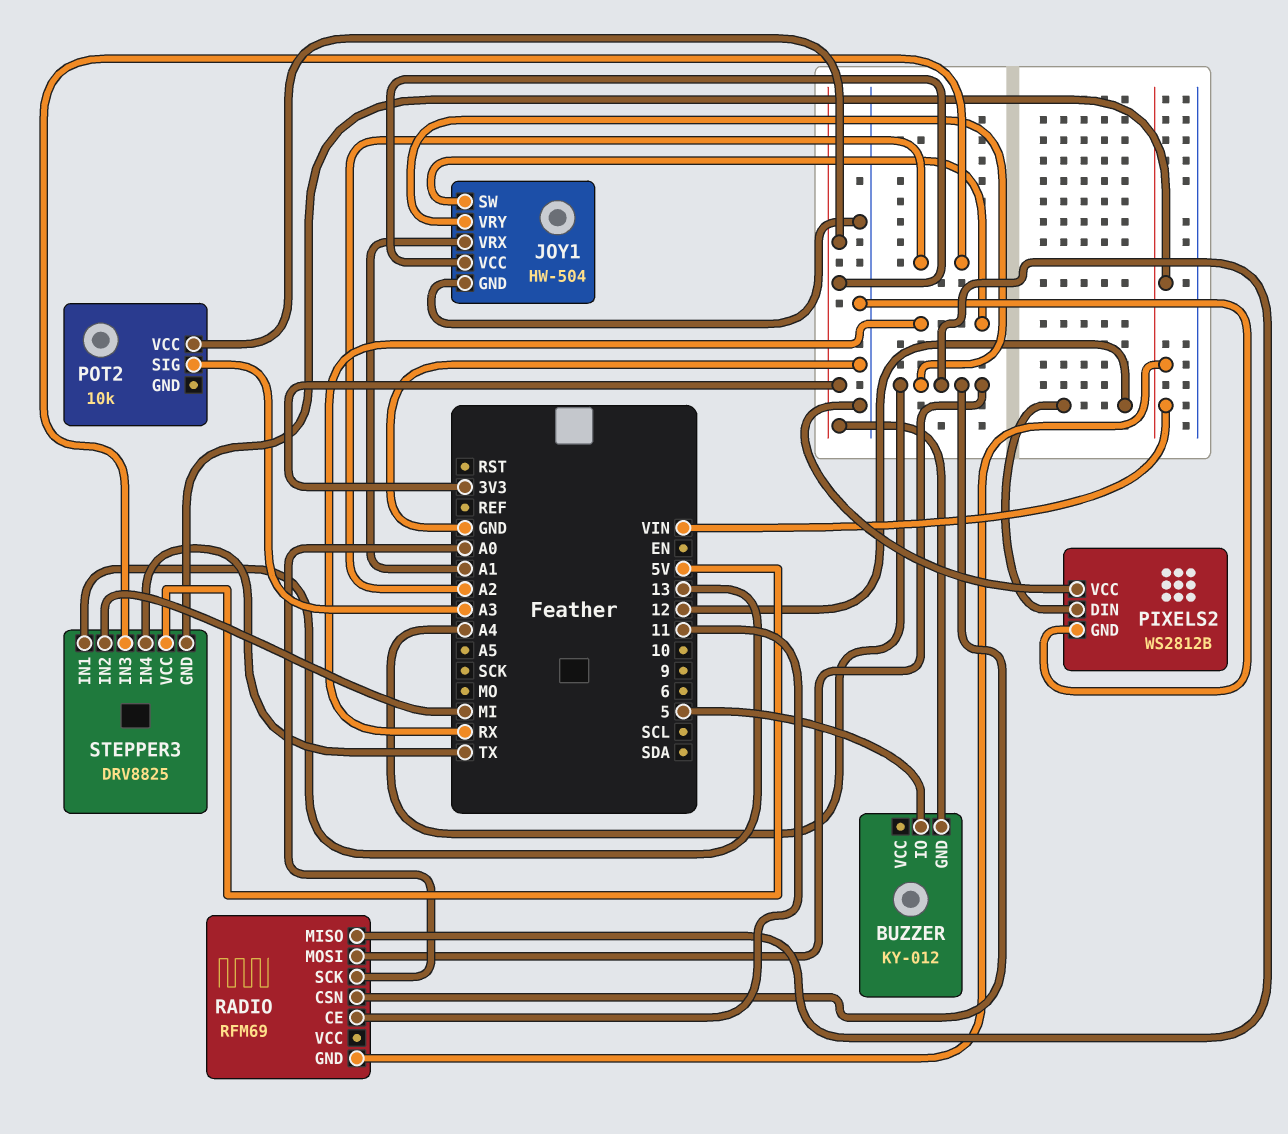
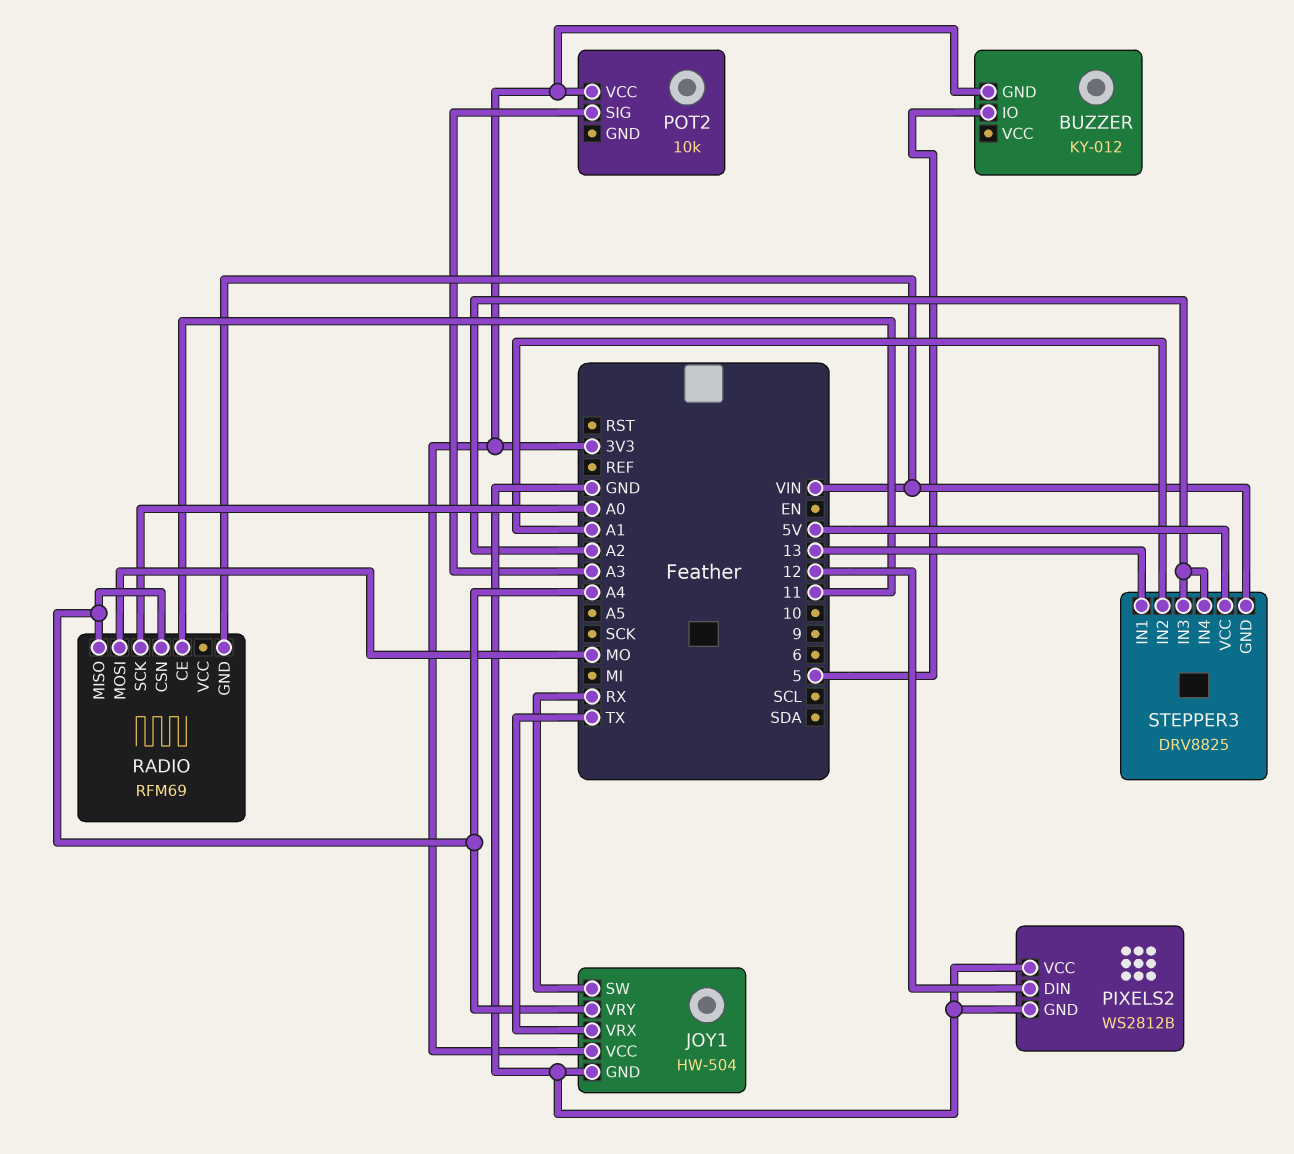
JOY1 pin VRX: A1 -> TX
RADIO pin MOSI: A4 -> MO
STEPPER3 pin IN2: MI -> A1
STEPPER3 pin IN4: TX -> A2

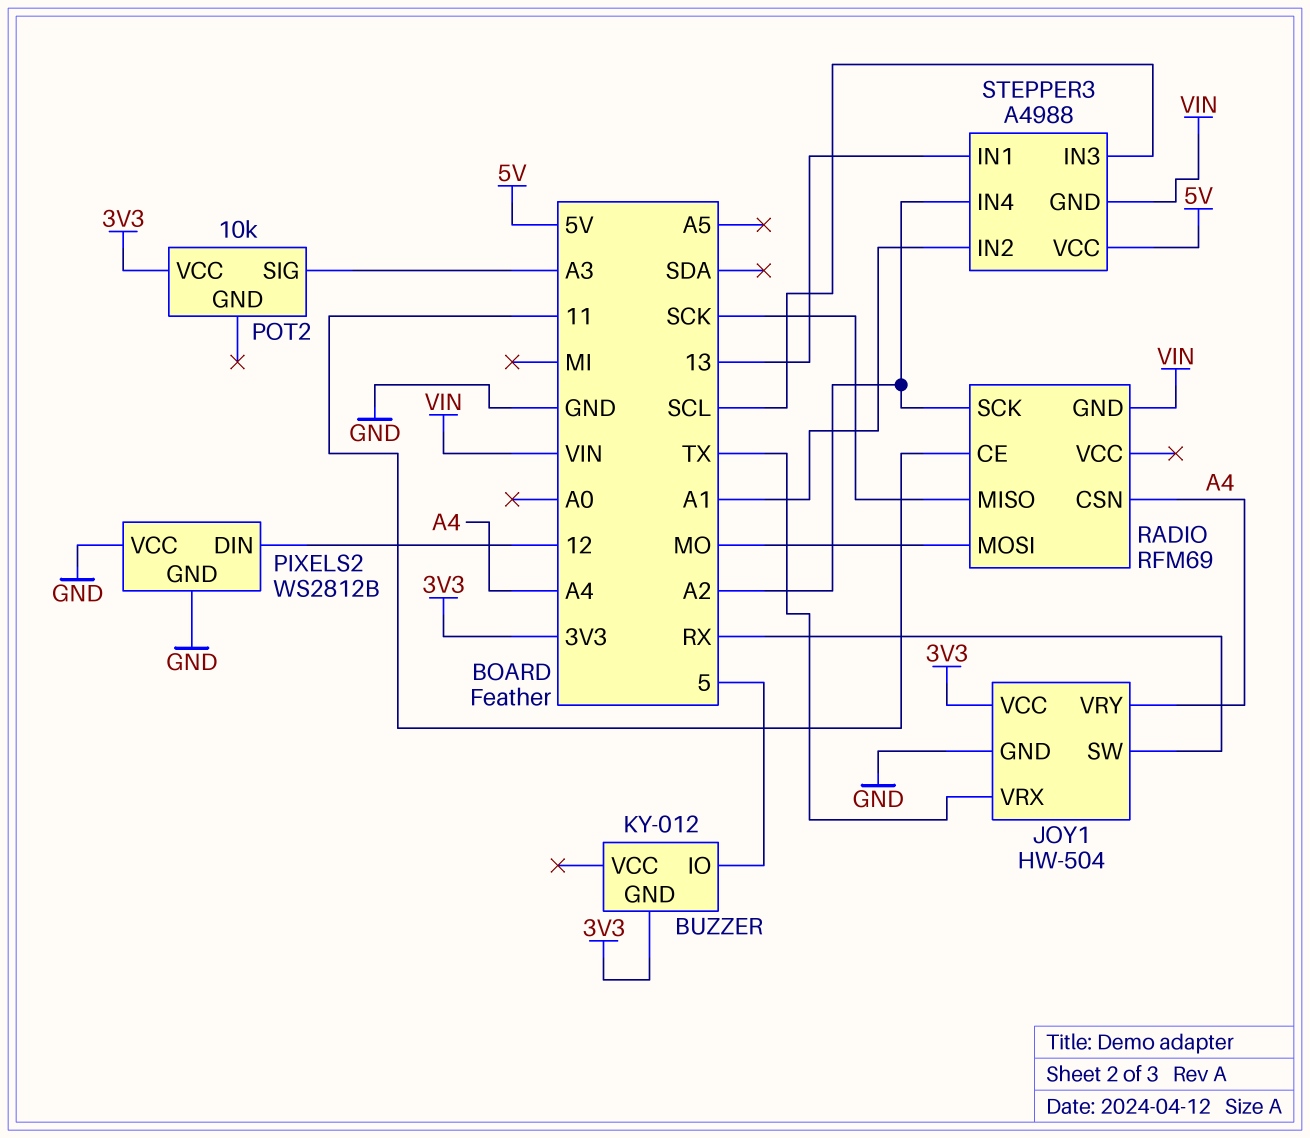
RADIO pin MISO: A4 -> SCK
RADIO pin SCK: A0 -> A2
STEPPER3: DRV8825 -> A4988
STEPPER3 pin IN3: A2 -> SCL

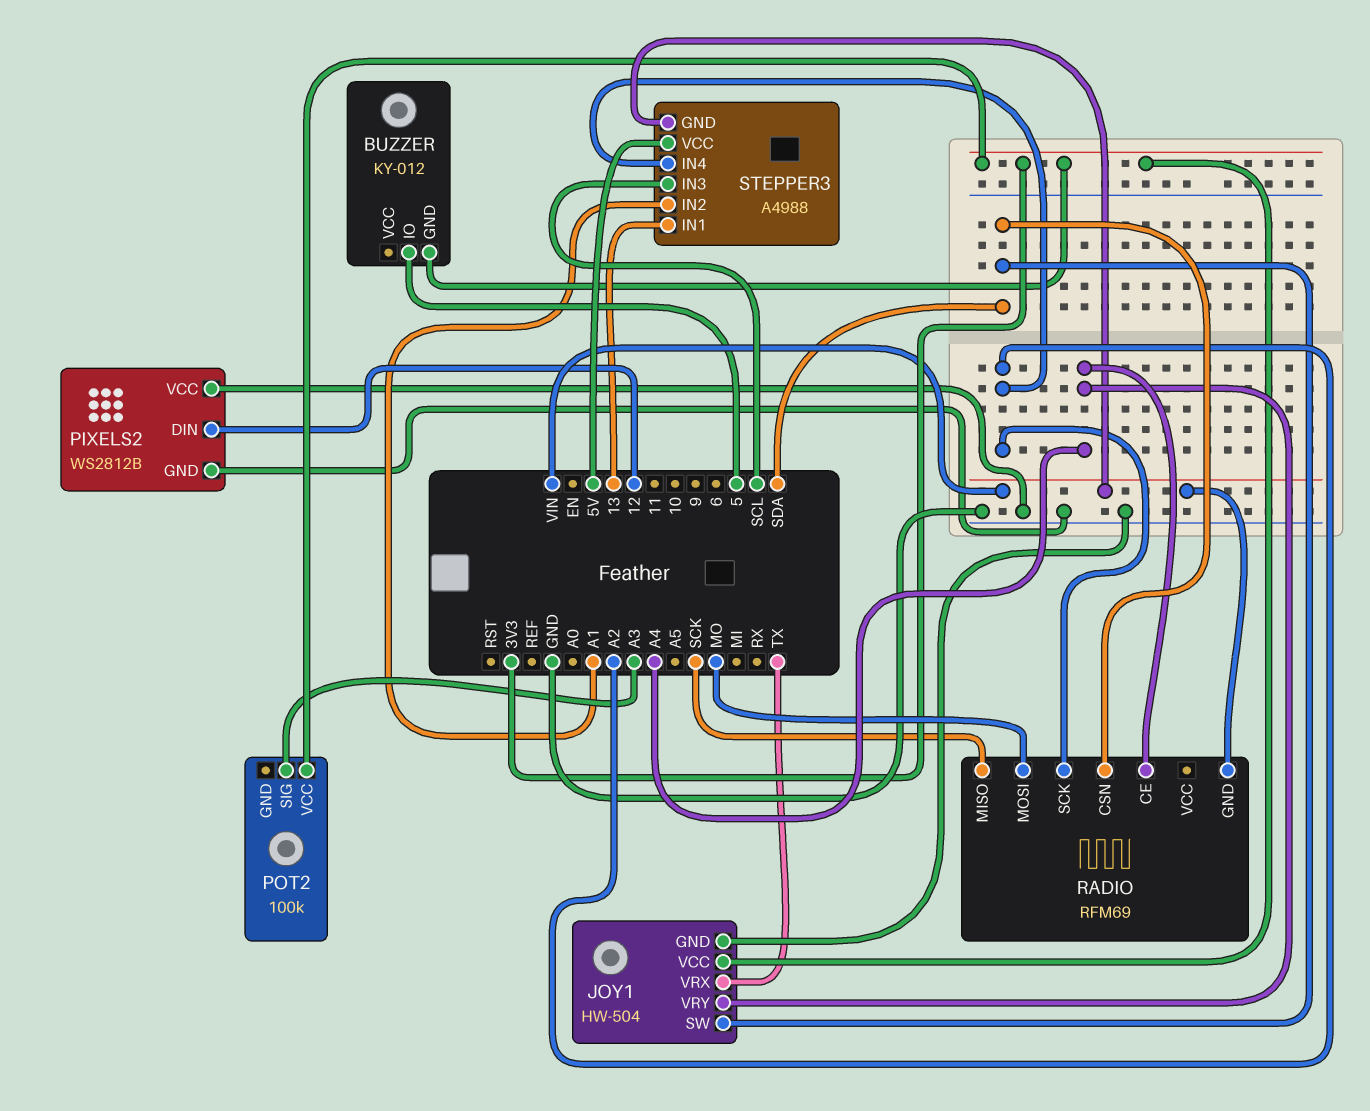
JOY1 pin SW: RX -> SDA
POT2: 10k -> 100k
RADIO pin CE: 11 -> A4
RADIO pin CSN: A4 -> SDA

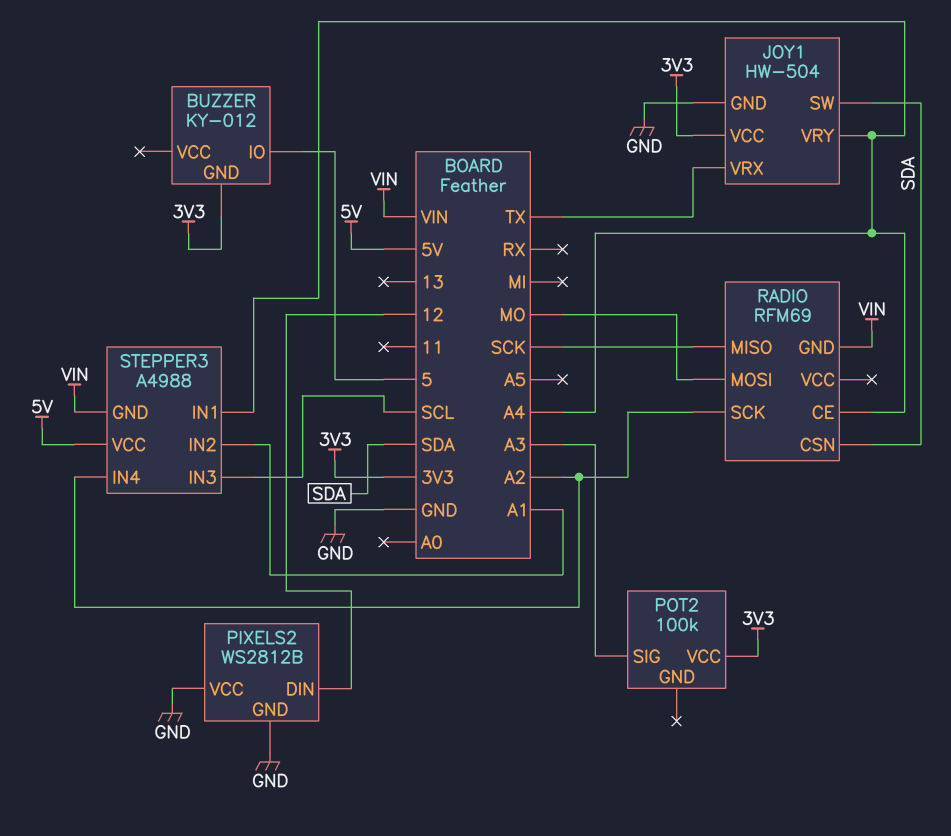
STEPPER3 pin IN1: 13 -> A4

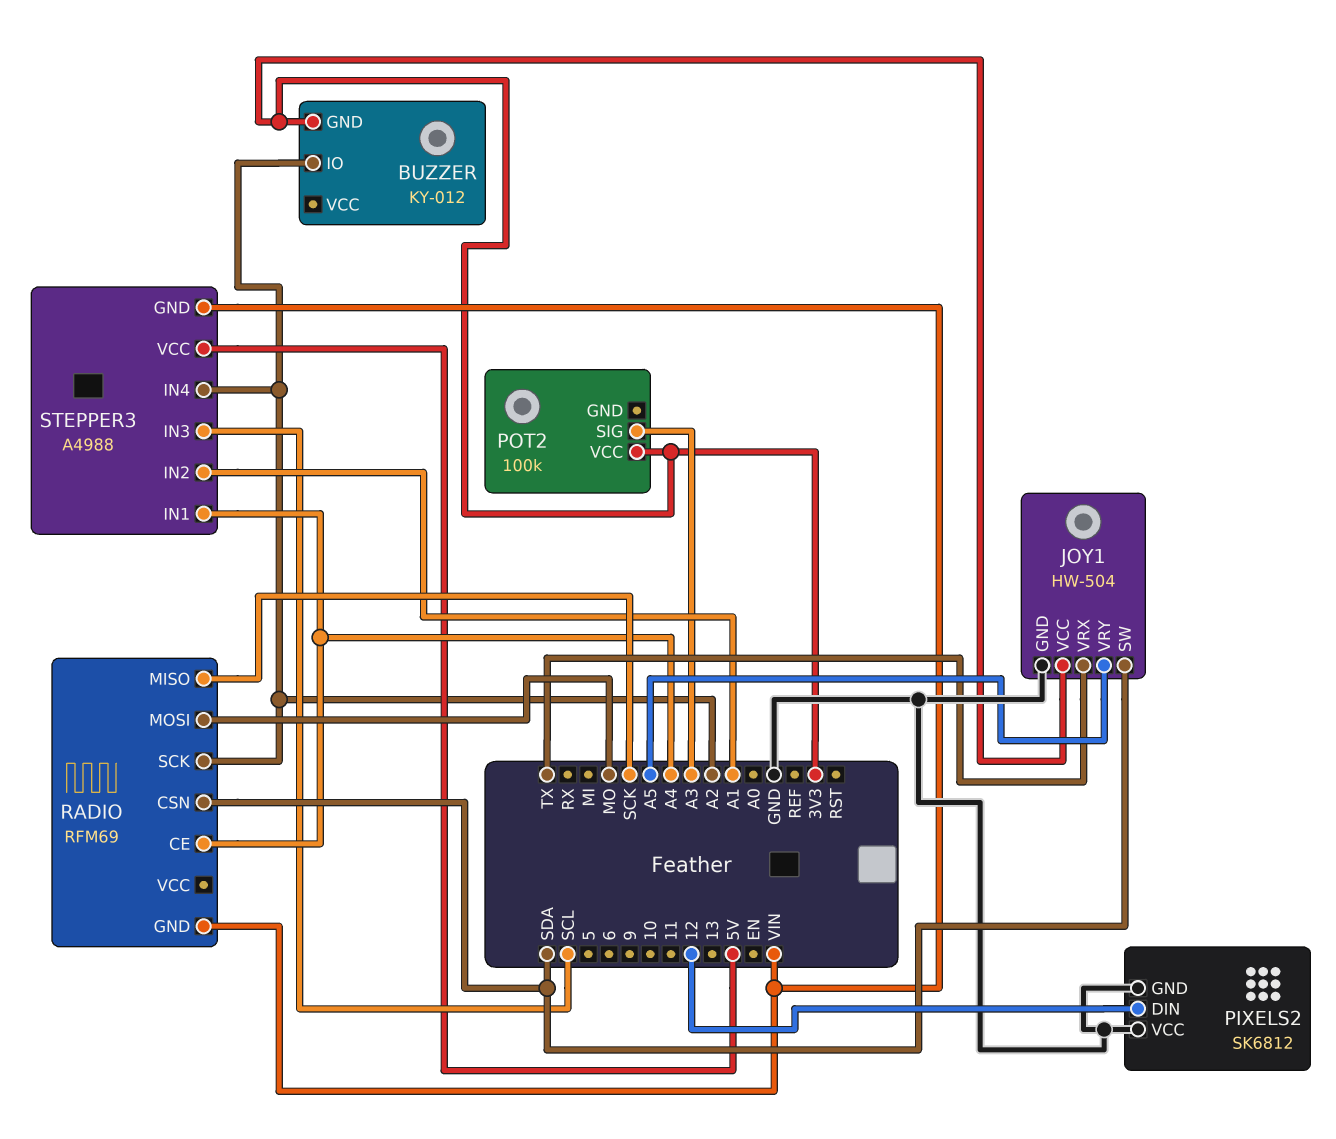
BUZZER pin IO: 5 -> A2
JOY1 pin VRY: A4 -> A5
PIXELS2: WS2812B -> SK6812

